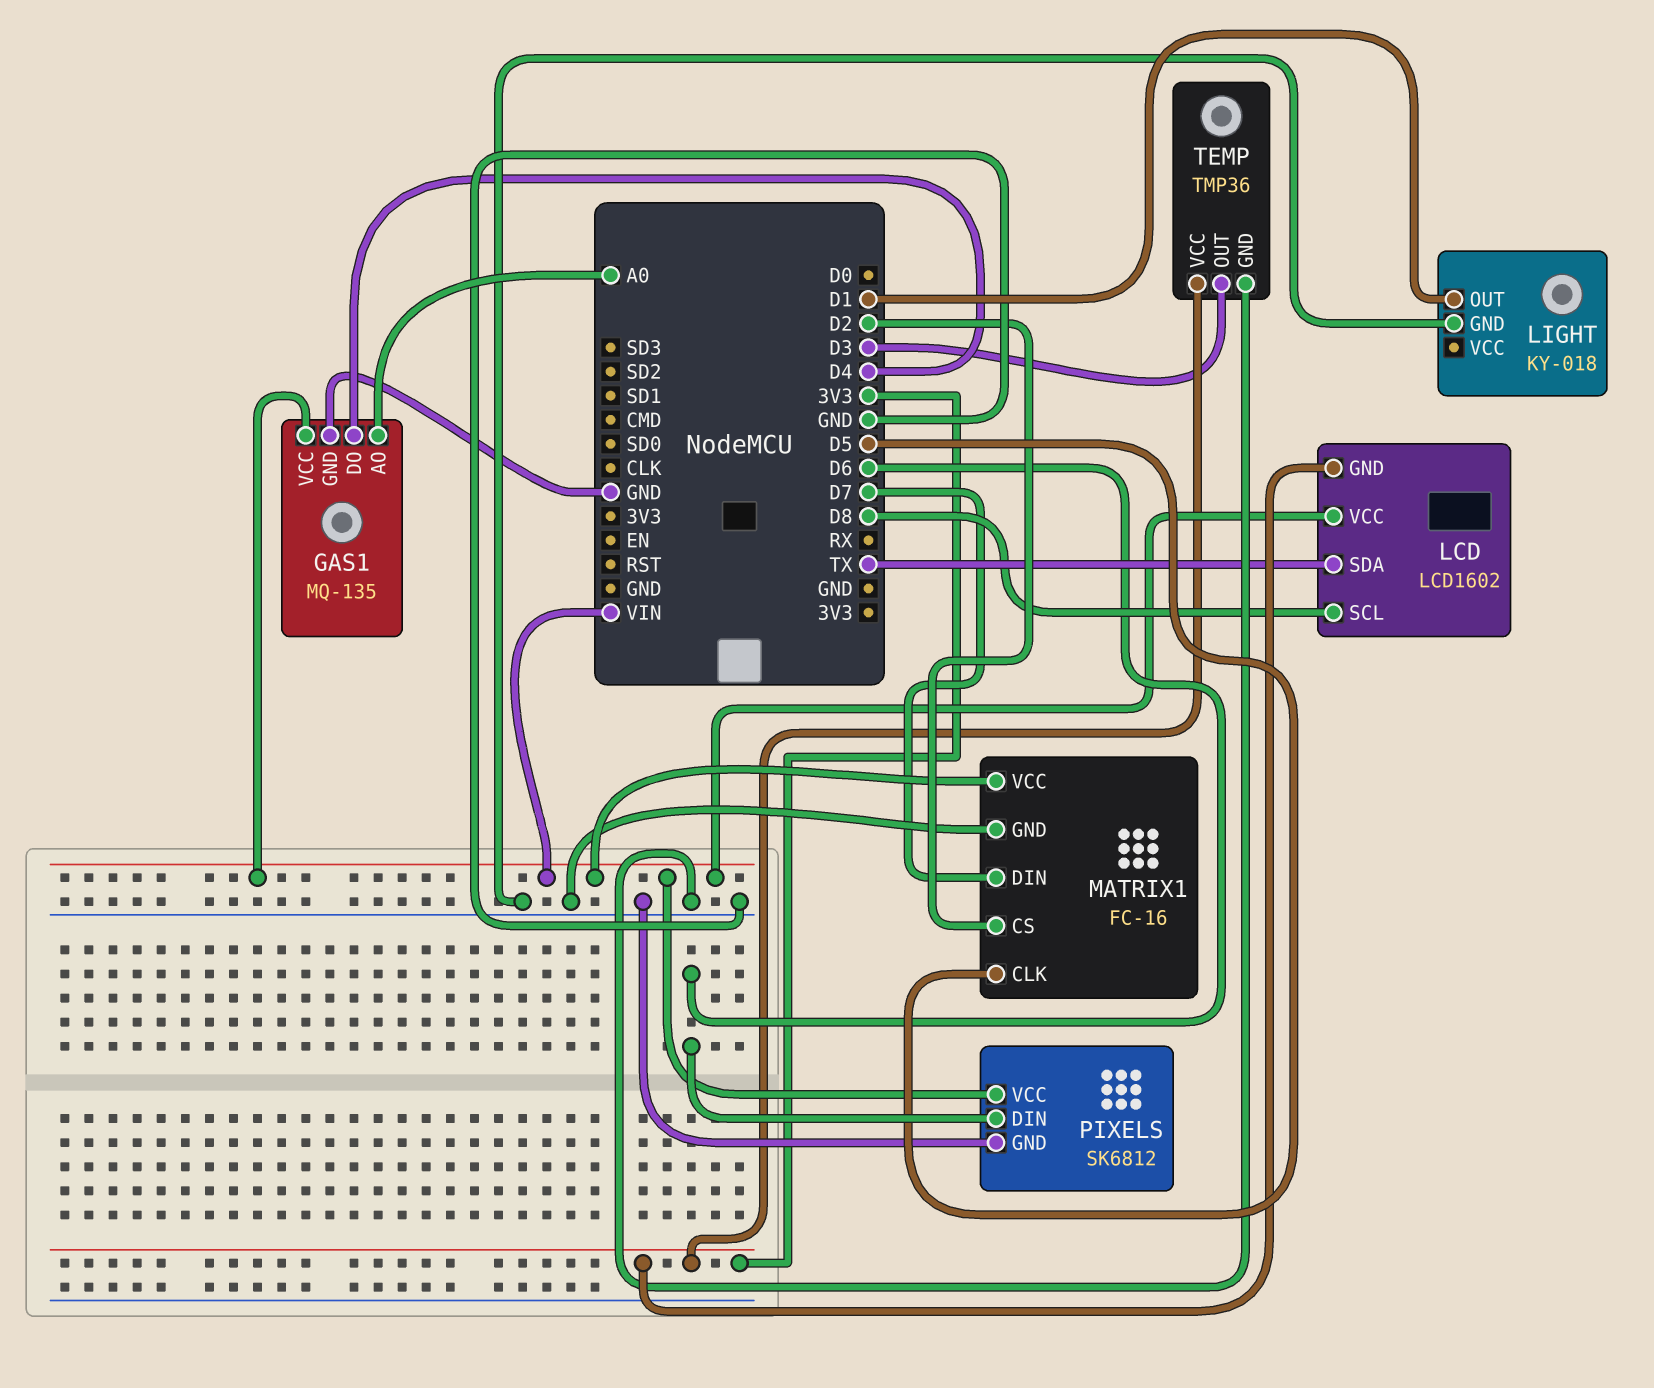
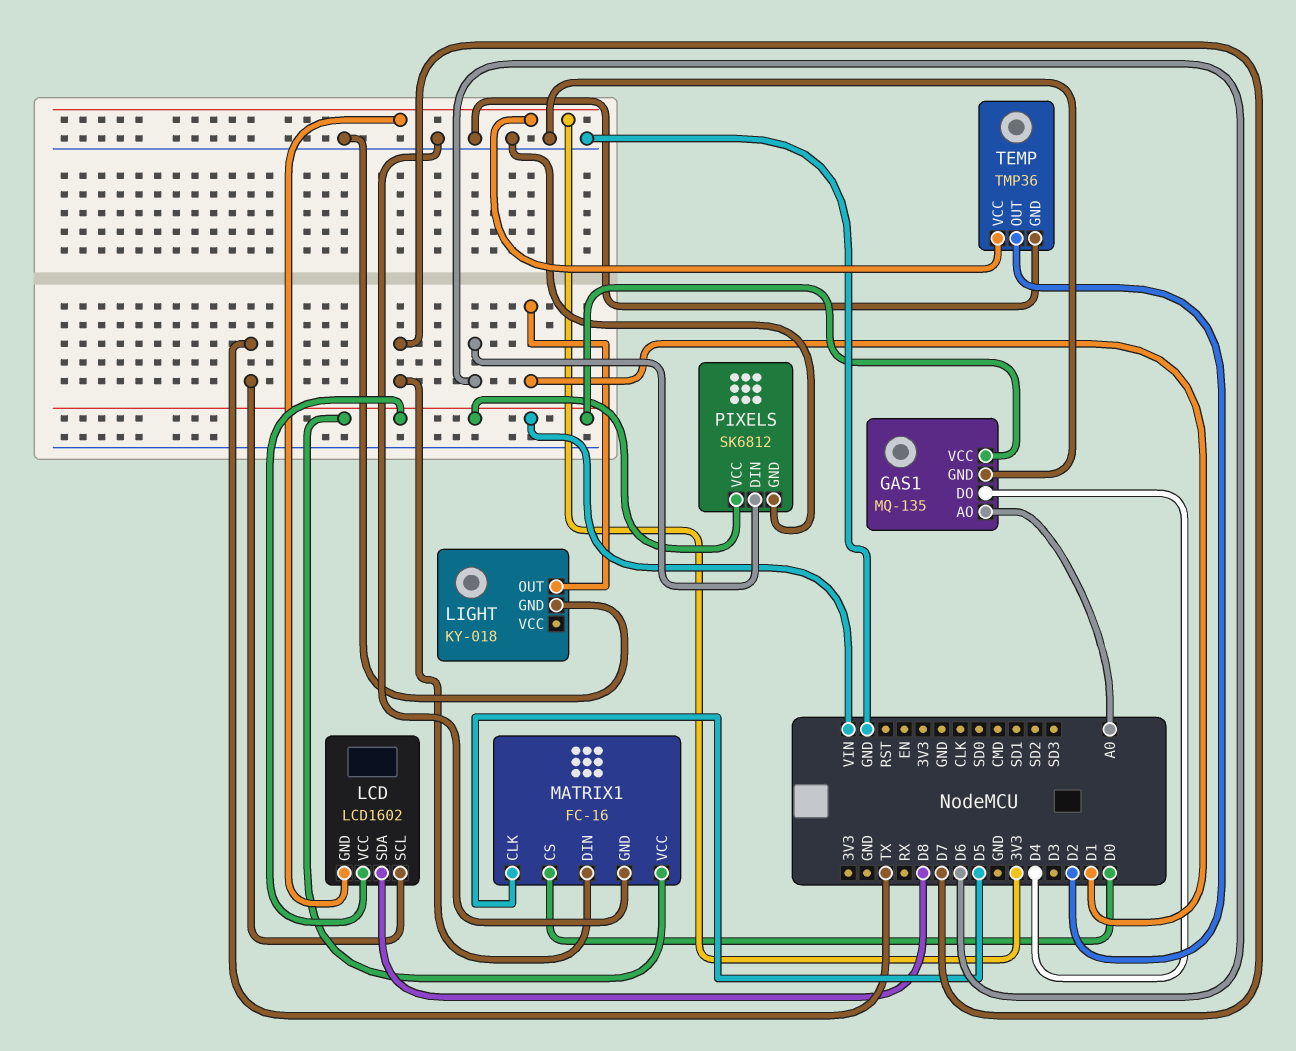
LCD pin SCL: D8 -> TX
LCD pin SDA: TX -> D8
MATRIX1 pin CS: D2 -> D0
TEMP pin OUT: D3 -> D2

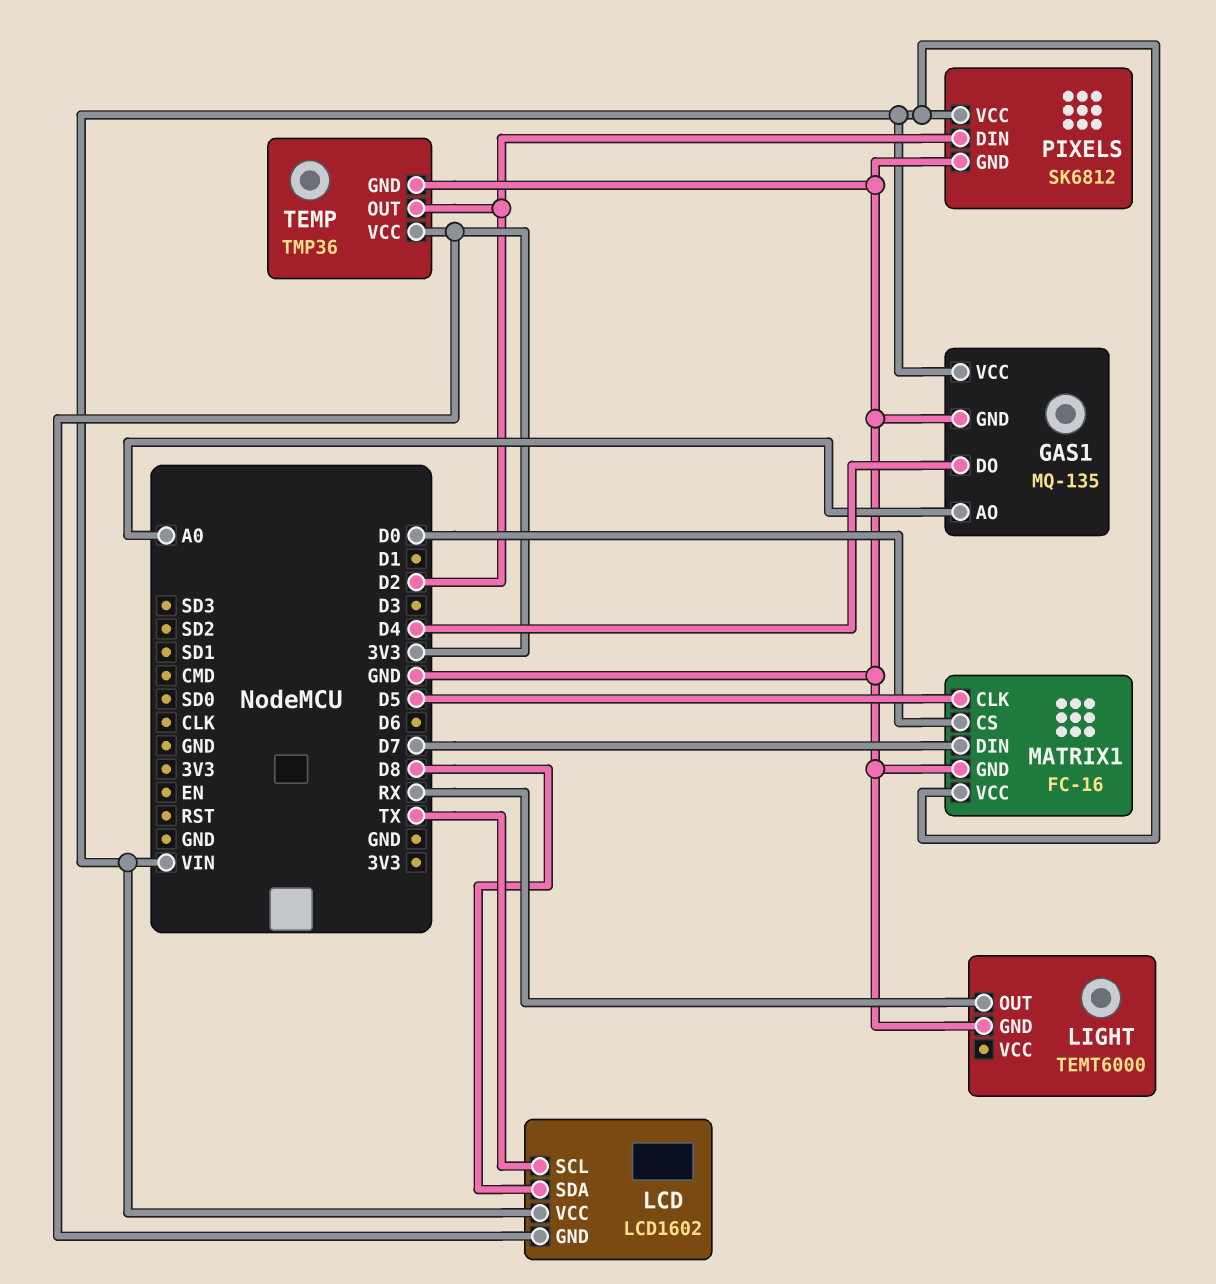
LIGHT: KY-018 -> TEMT6000
LIGHT pin OUT: D1 -> RX
PIXELS pin DIN: D6 -> D2

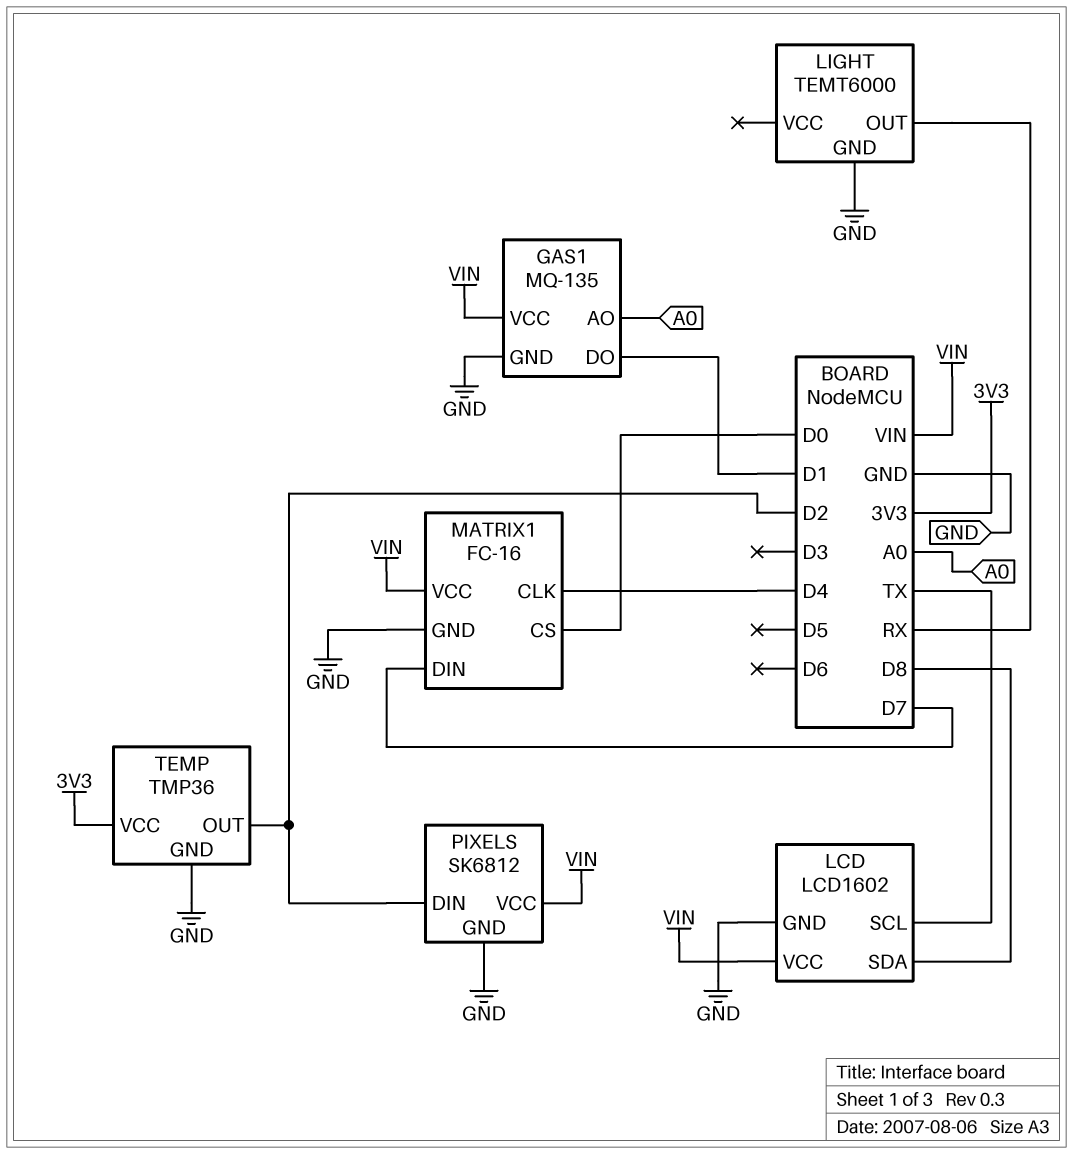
GAS1 pin DO: D4 -> D1
LCD pin GND: 3V3 -> GND
MATRIX1 pin CLK: D5 -> D4

